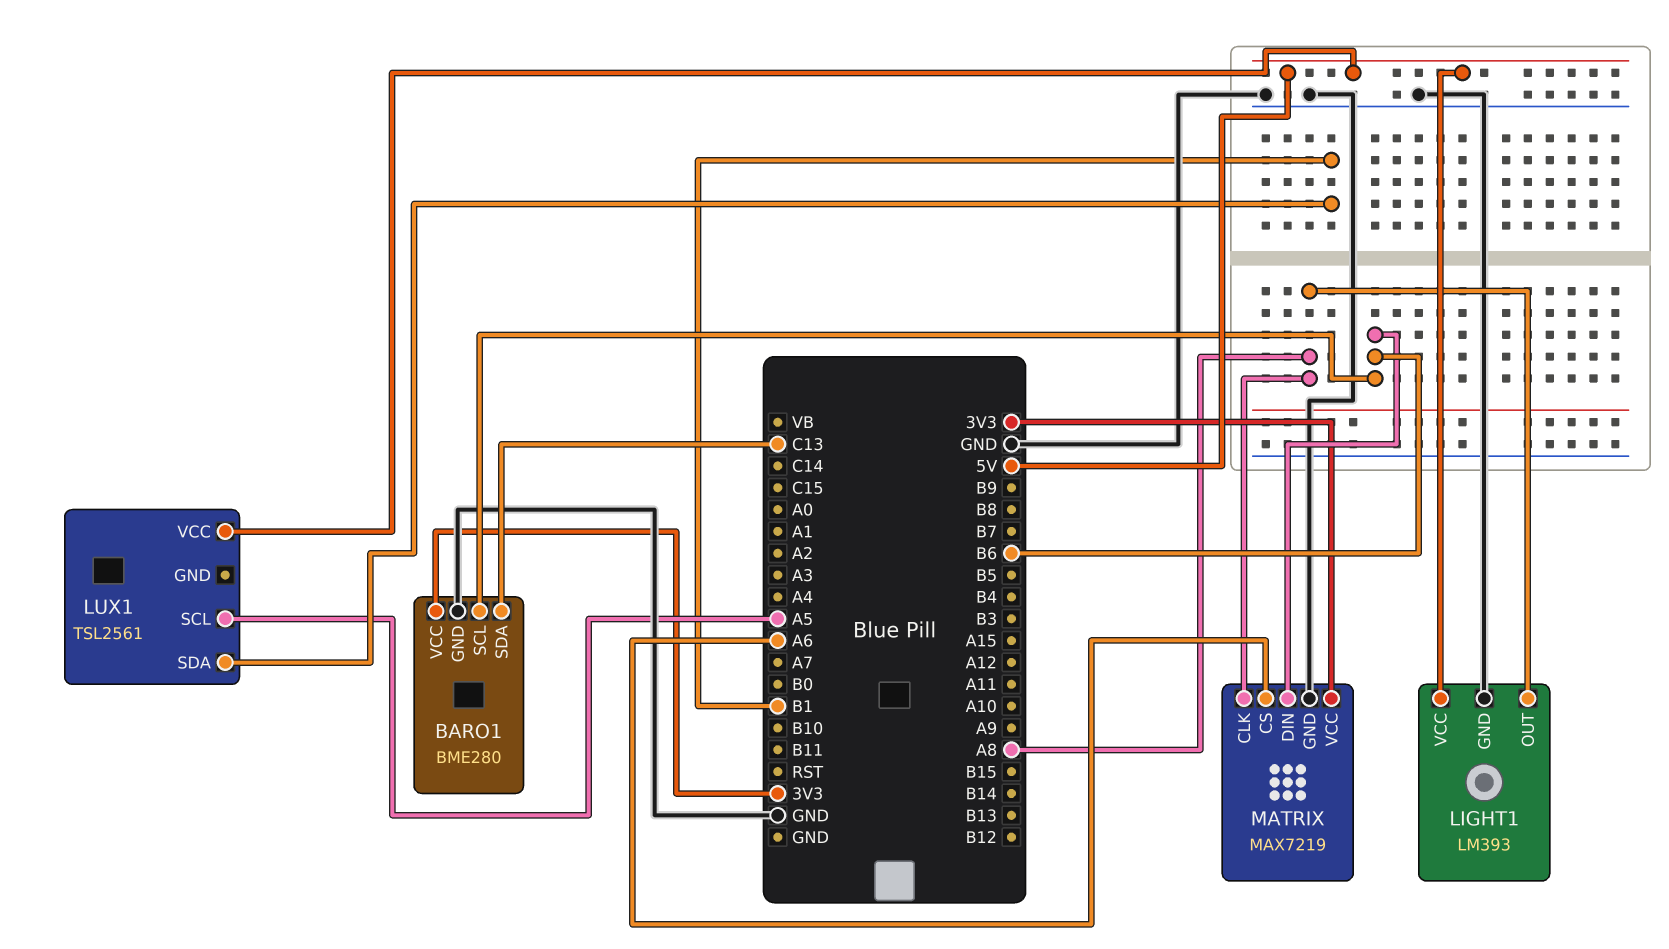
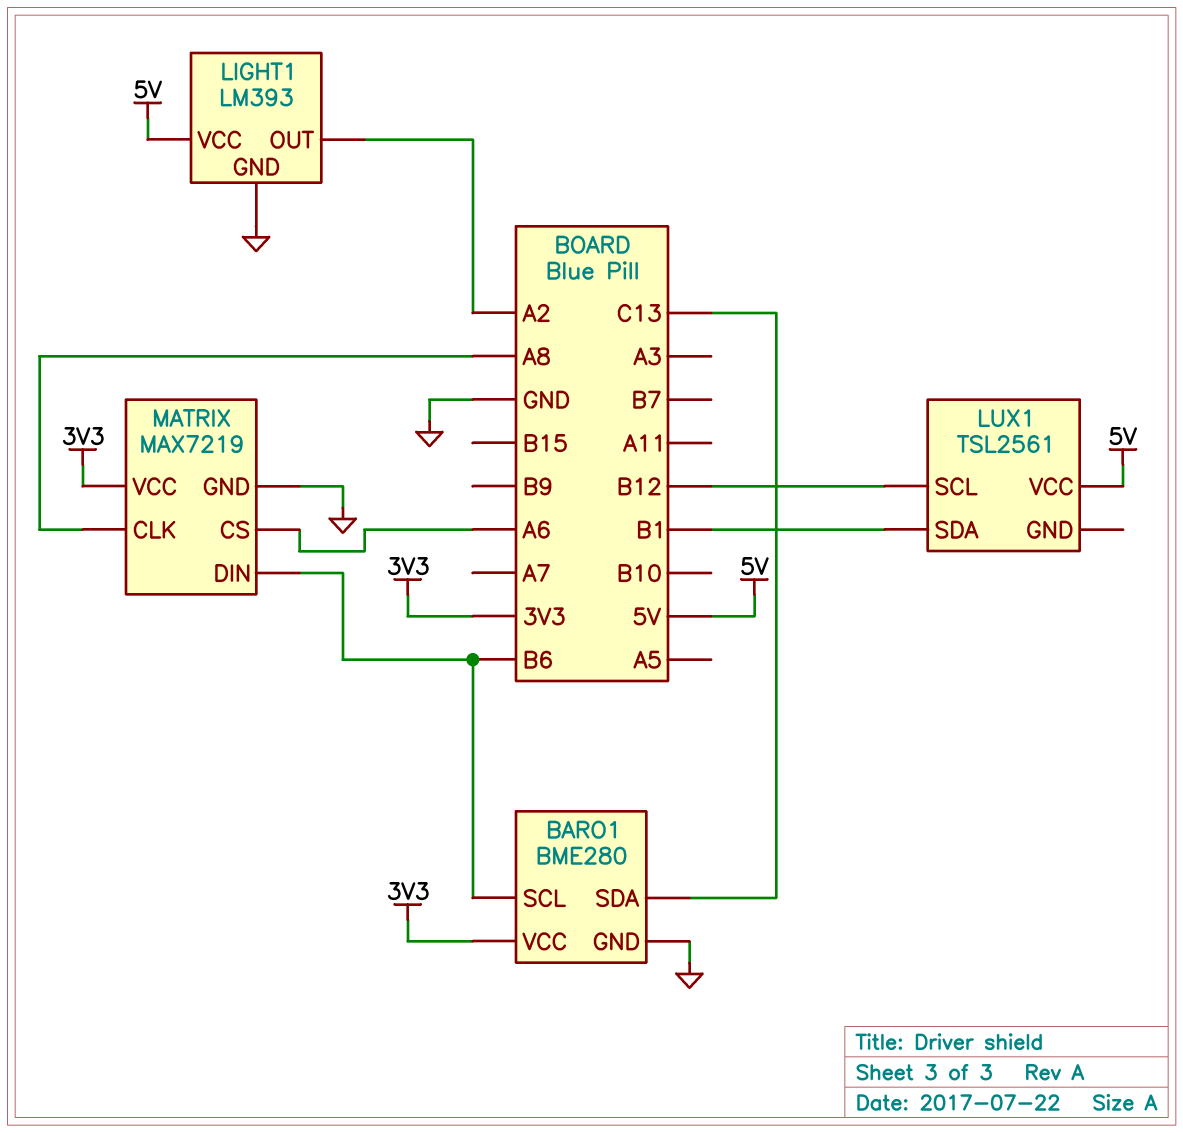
LIGHT1 pin OUT: A8 -> A2
LUX1 pin SCL: A5 -> B12

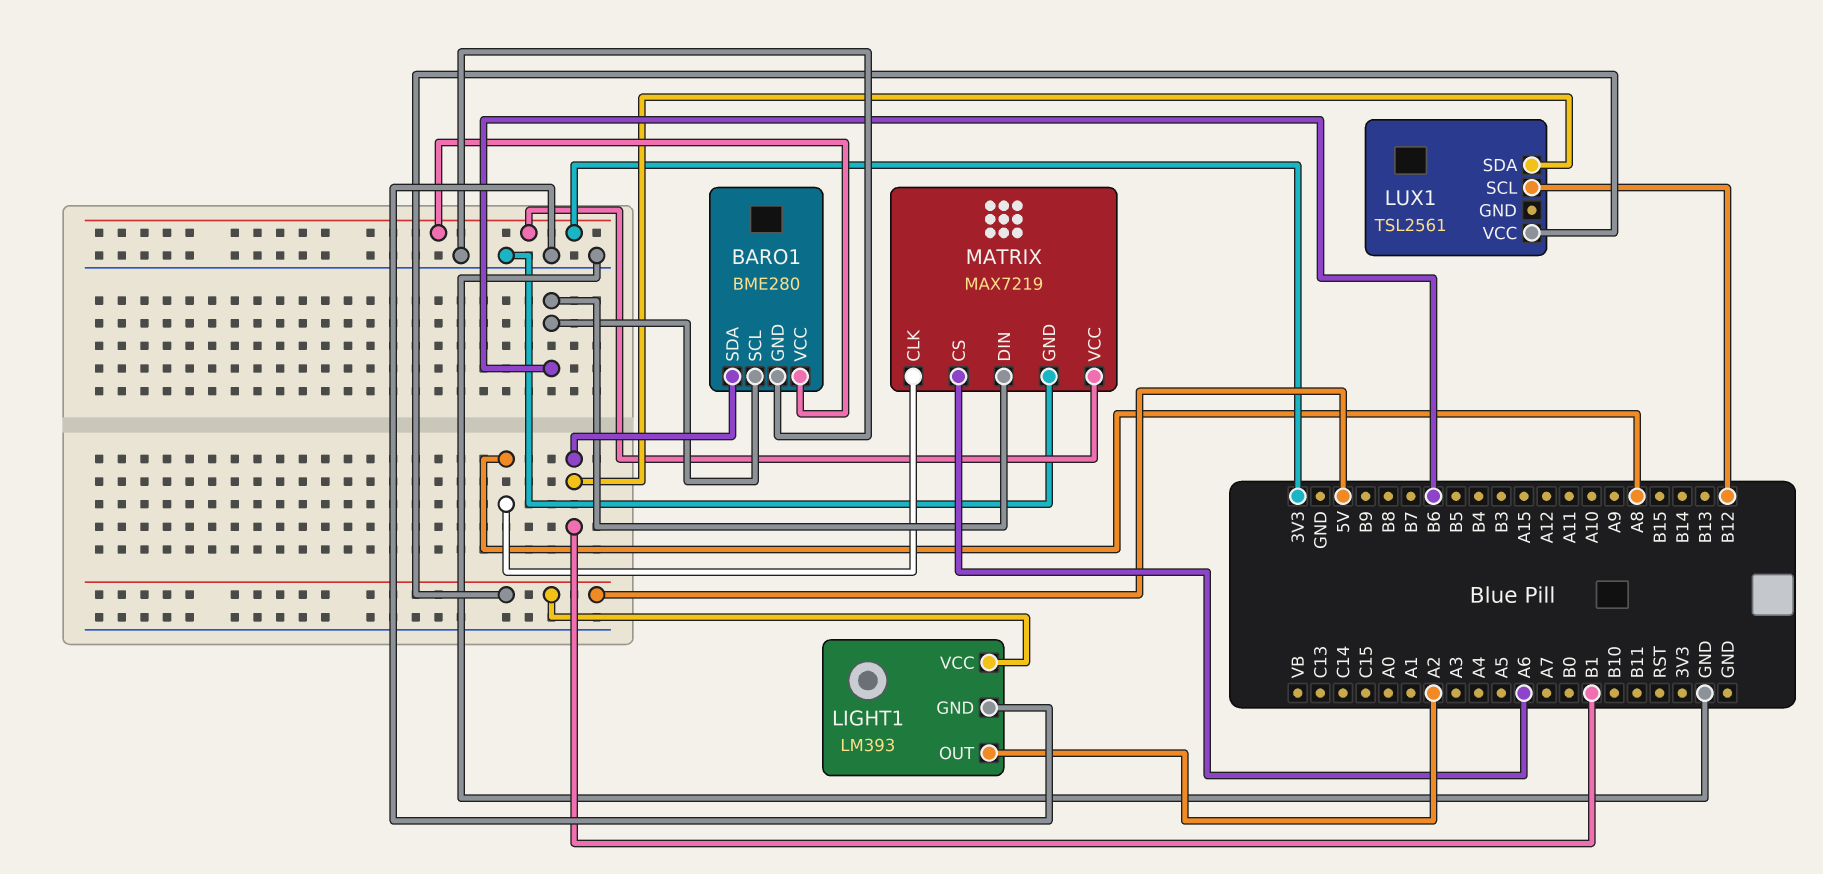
BARO1 pin SDA: C13 -> B1

